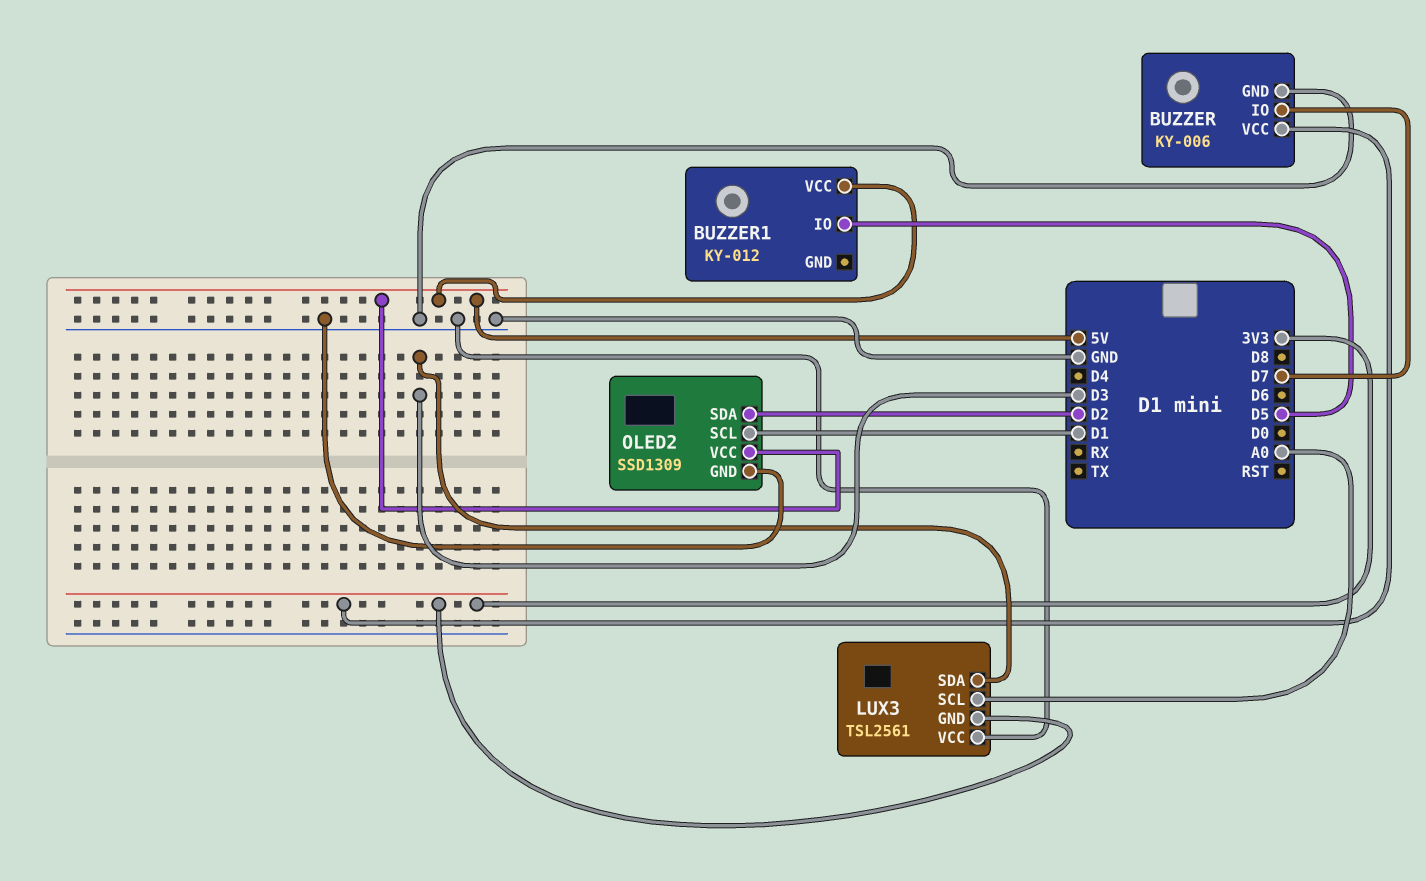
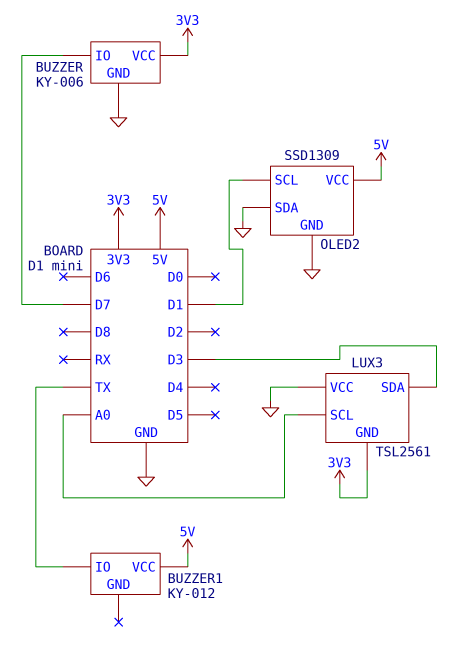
BUZZER1 pin IO: D5 -> TX
OLED2 pin SDA: D2 -> GND

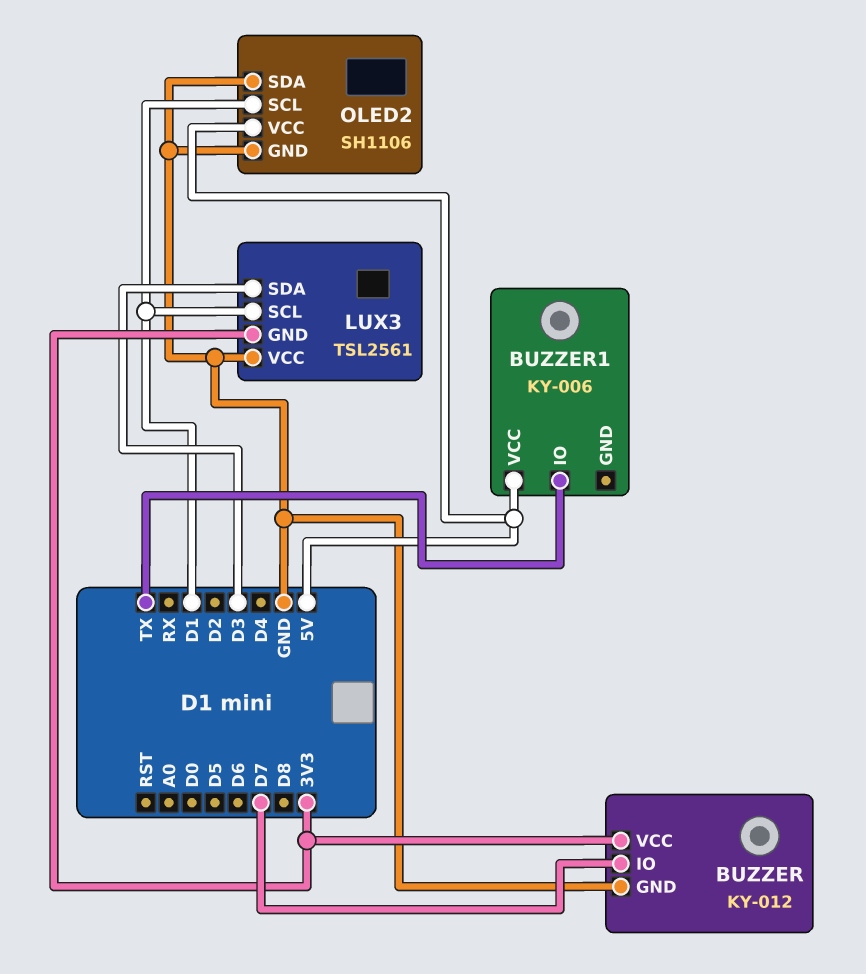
BUZZER: KY-006 -> KY-012
BUZZER1: KY-012 -> KY-006
LUX3 pin SCL: A0 -> D1
OLED2: SSD1309 -> SH1106

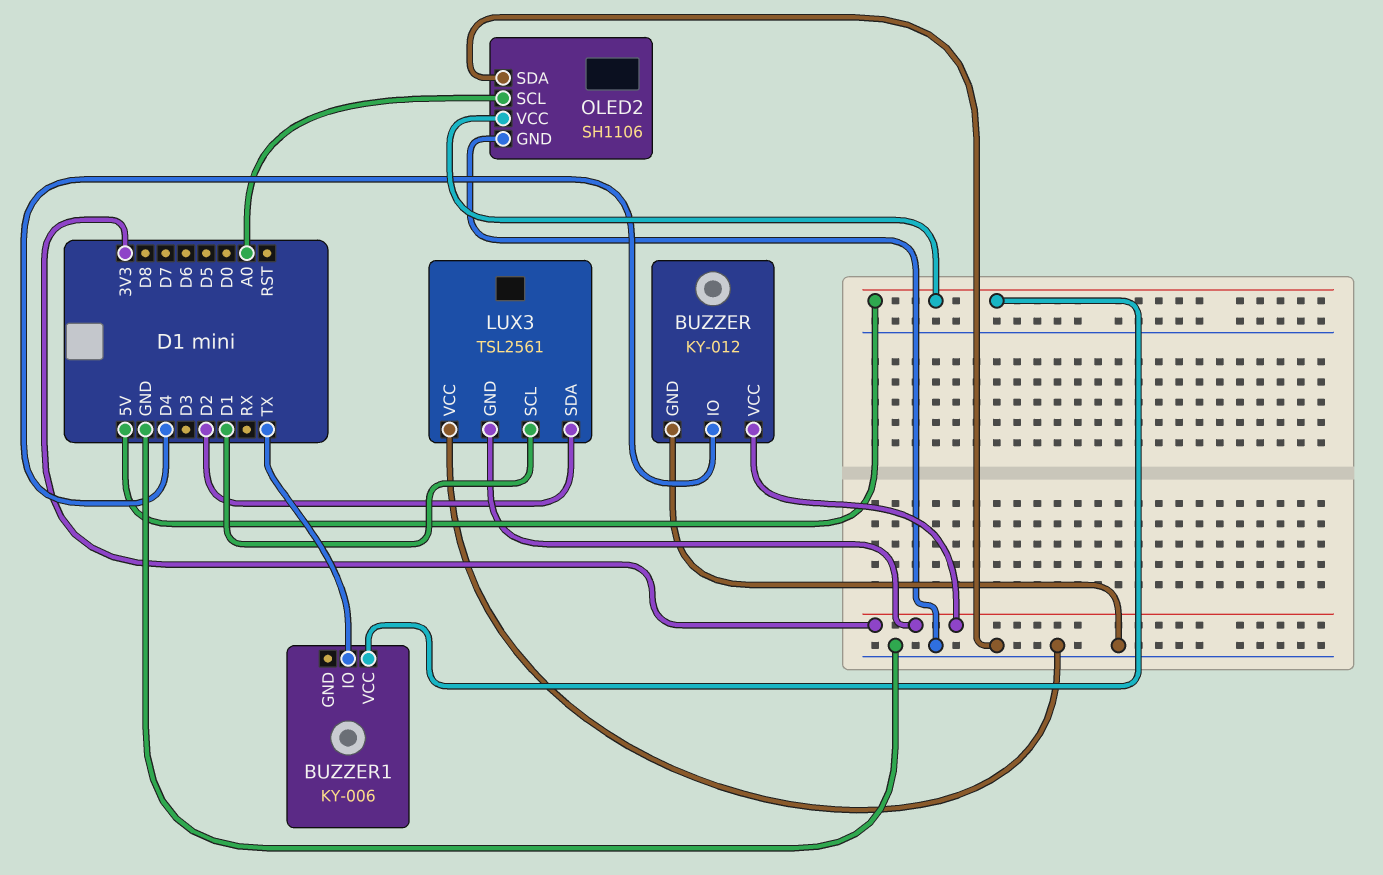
BUZZER pin IO: D7 -> D4
LUX3 pin SDA: D3 -> D2
OLED2 pin SCL: D1 -> A0

